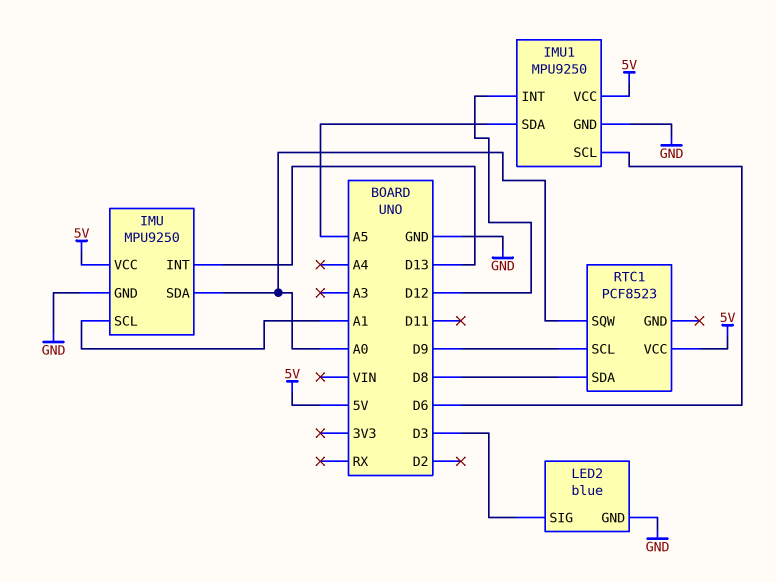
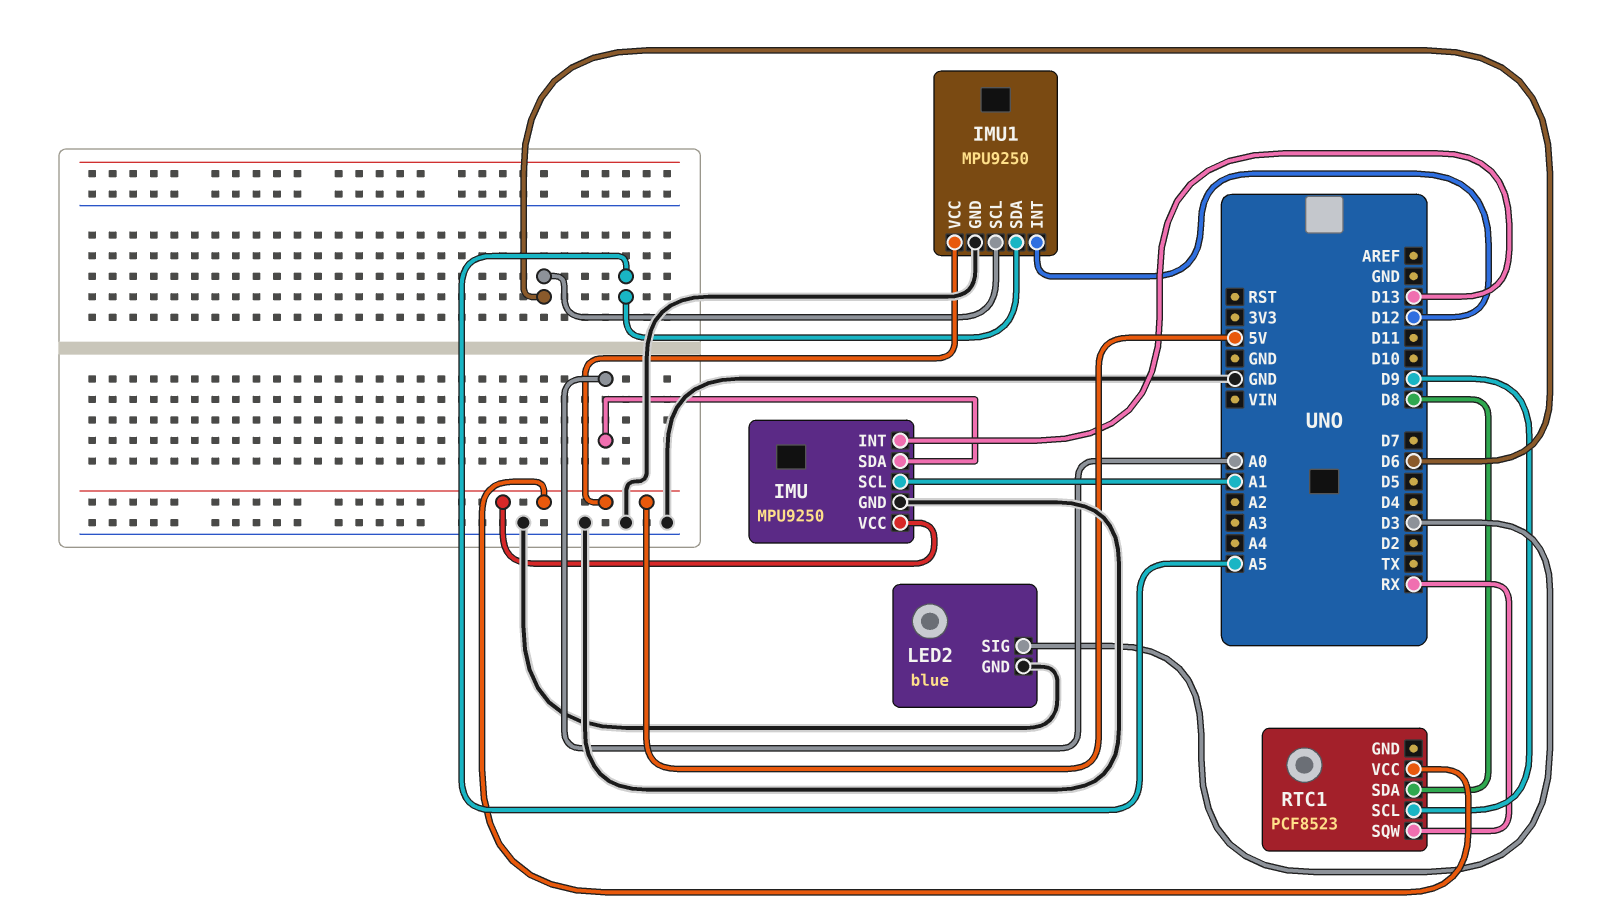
RTC1 pin SQW: A0 -> RX

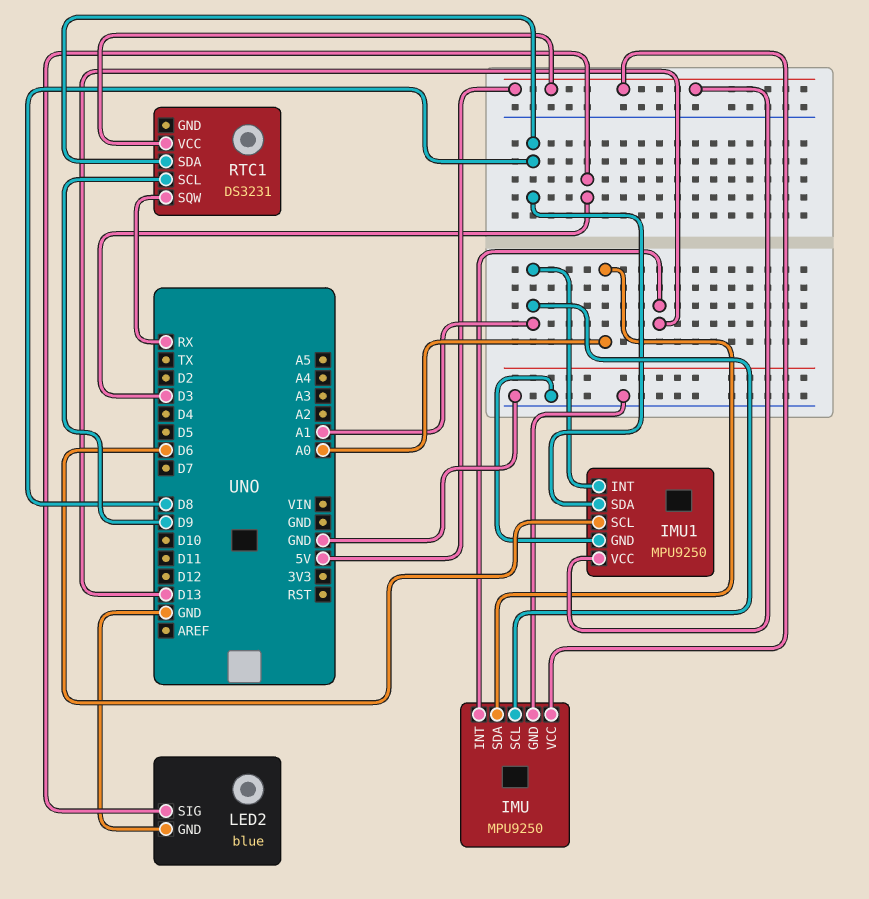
IMU1 pin INT: D12 -> A1
IMU1 pin SDA: A5 -> D8
RTC1: PCF8523 -> DS3231

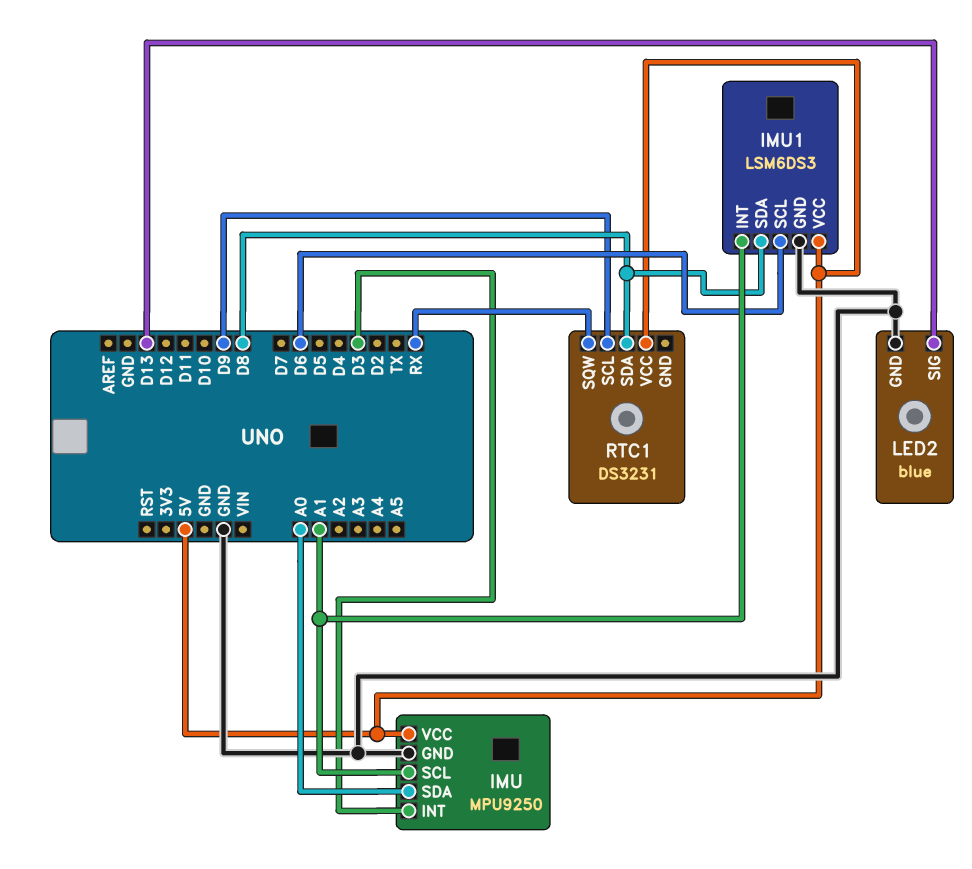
IMU pin INT: D13 -> D3
IMU1: MPU9250 -> LSM6DS3
LED2 pin SIG: D3 -> D13

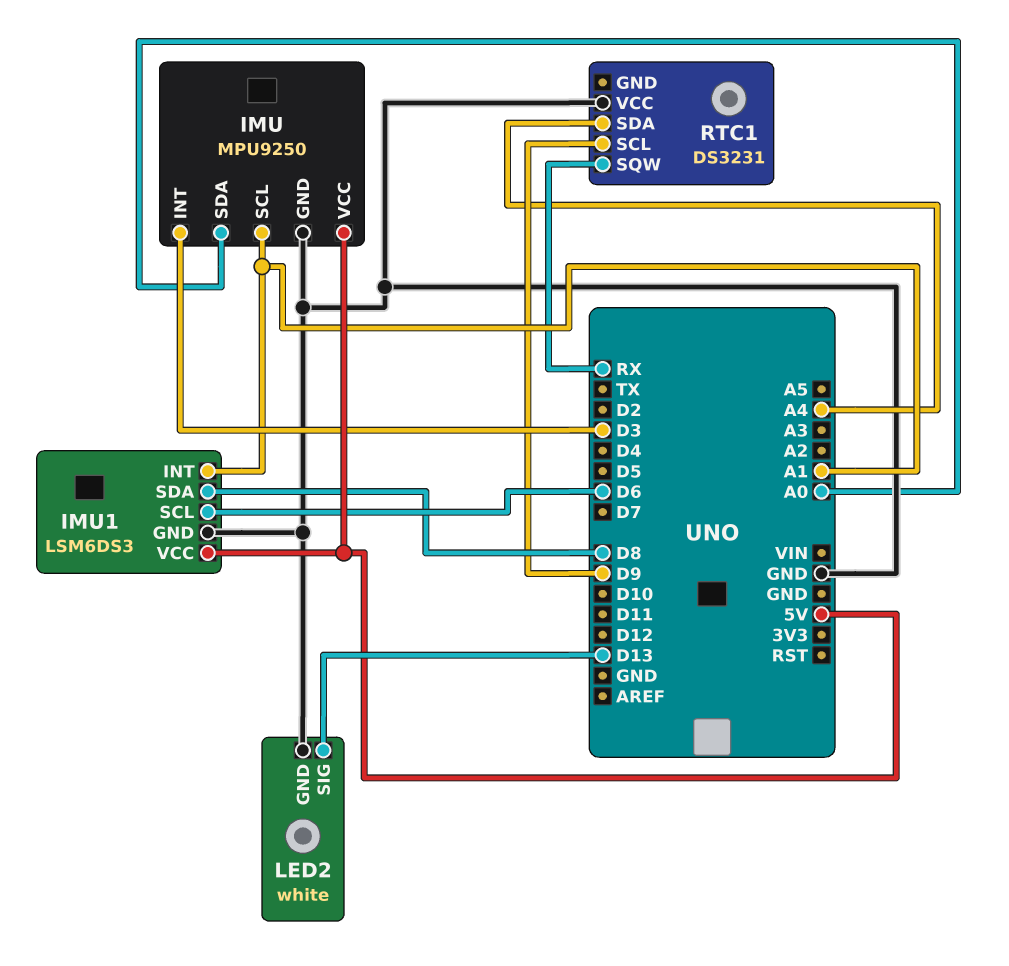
LED2: blue -> white
RTC1 pin SDA: D8 -> A4
RTC1 pin VCC: 5V -> GND

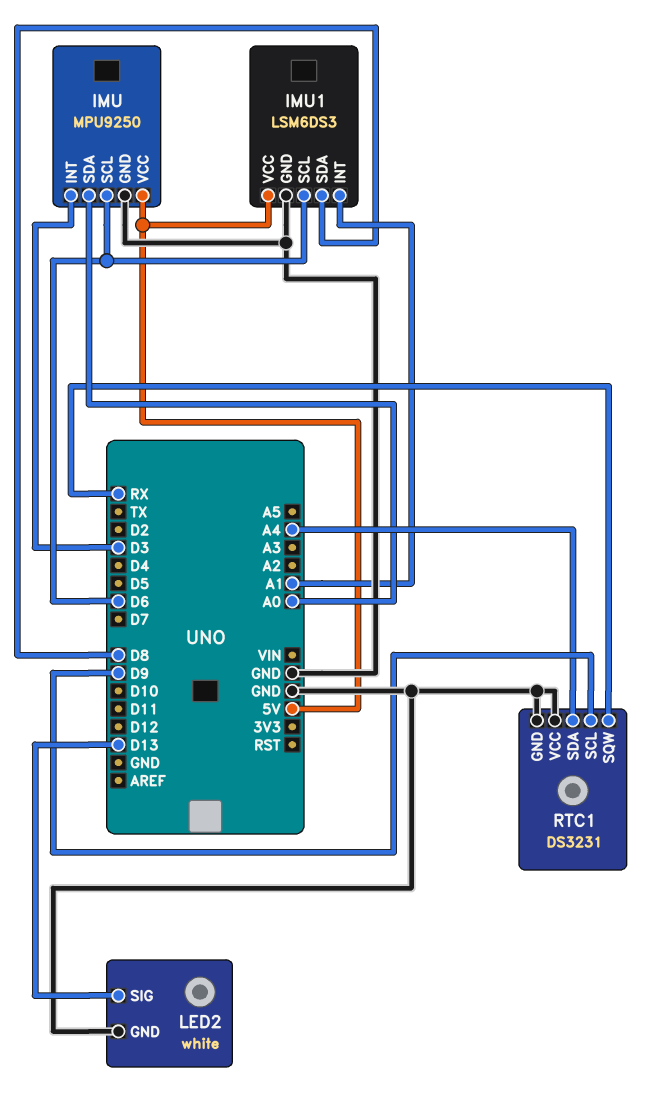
IMU pin SCL: A1 -> D6
RTC1 pin GND: none -> GND

